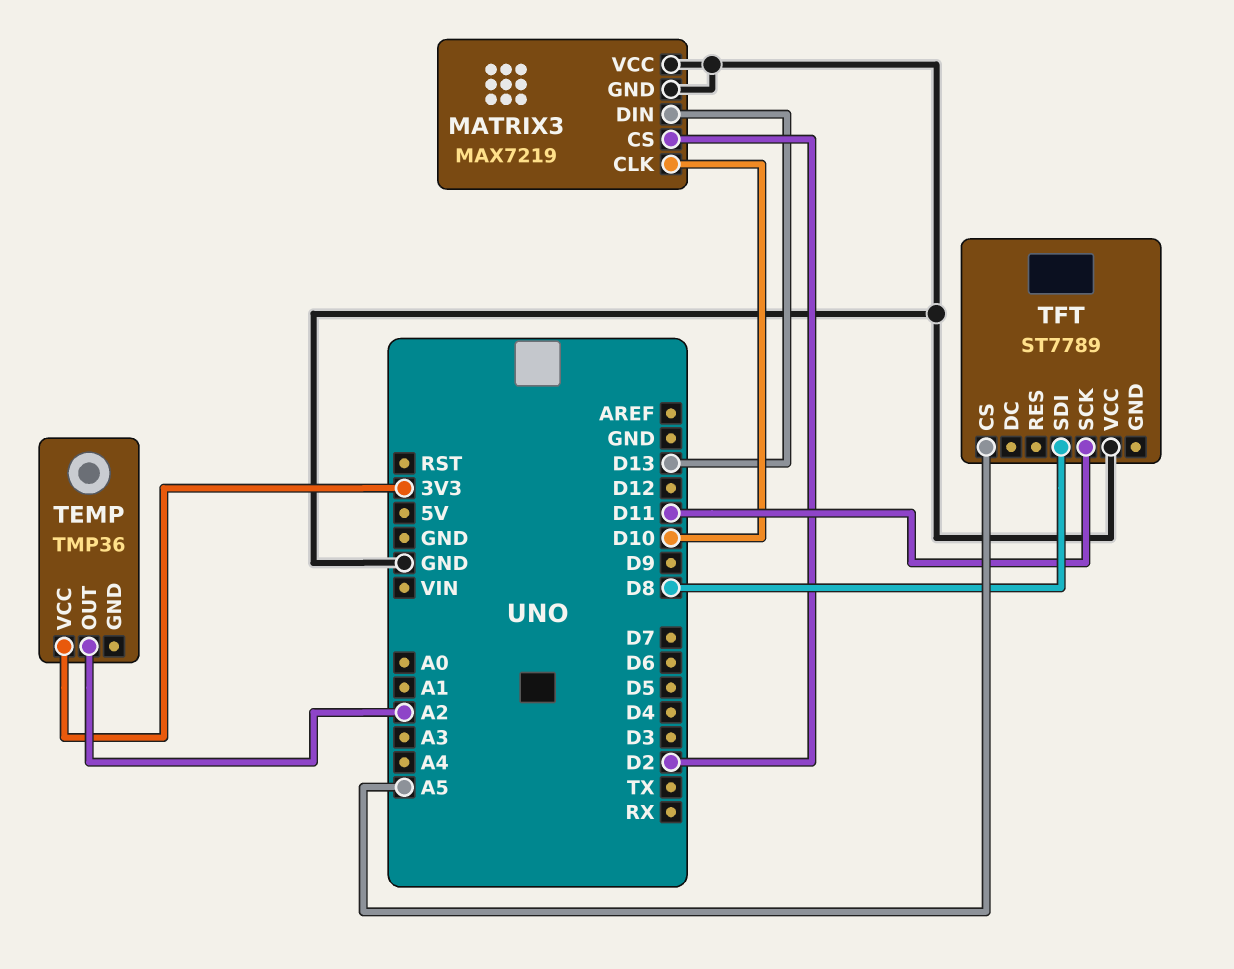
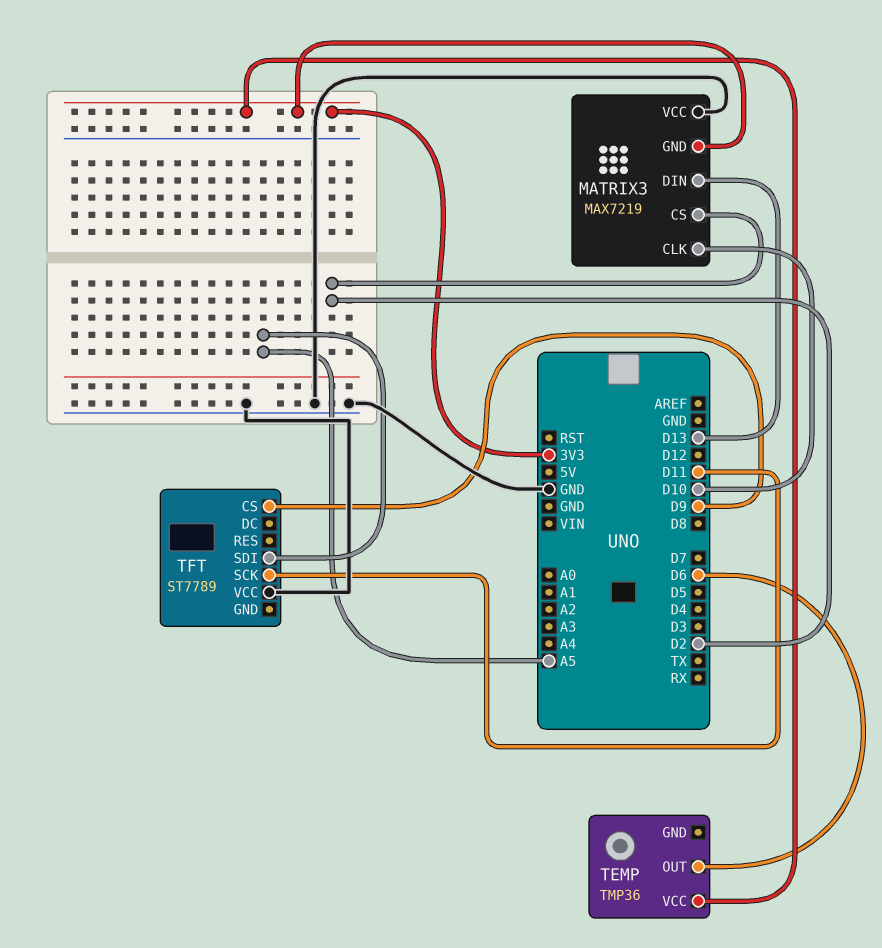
MATRIX3 pin GND: GND -> 3V3
TEMP pin OUT: A2 -> D6
TFT pin CS: A5 -> D9
TFT pin SDI: D8 -> A5

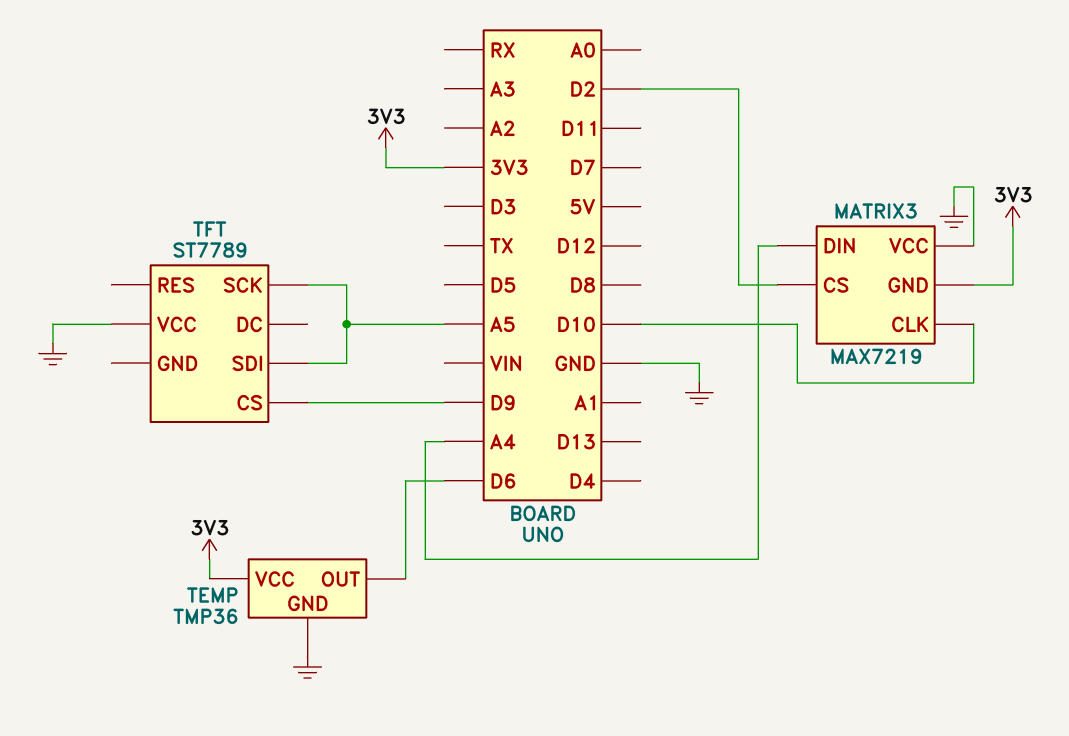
MATRIX3 pin DIN: D13 -> A4
TEMP pin GND: none -> GND
TFT pin SCK: D11 -> A5

